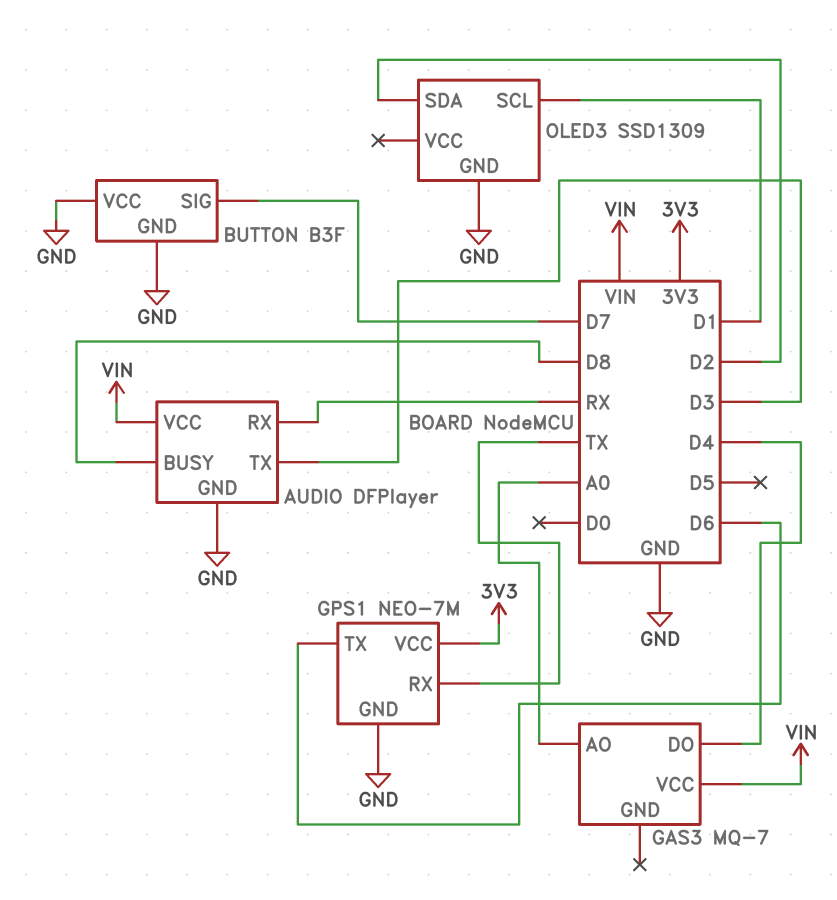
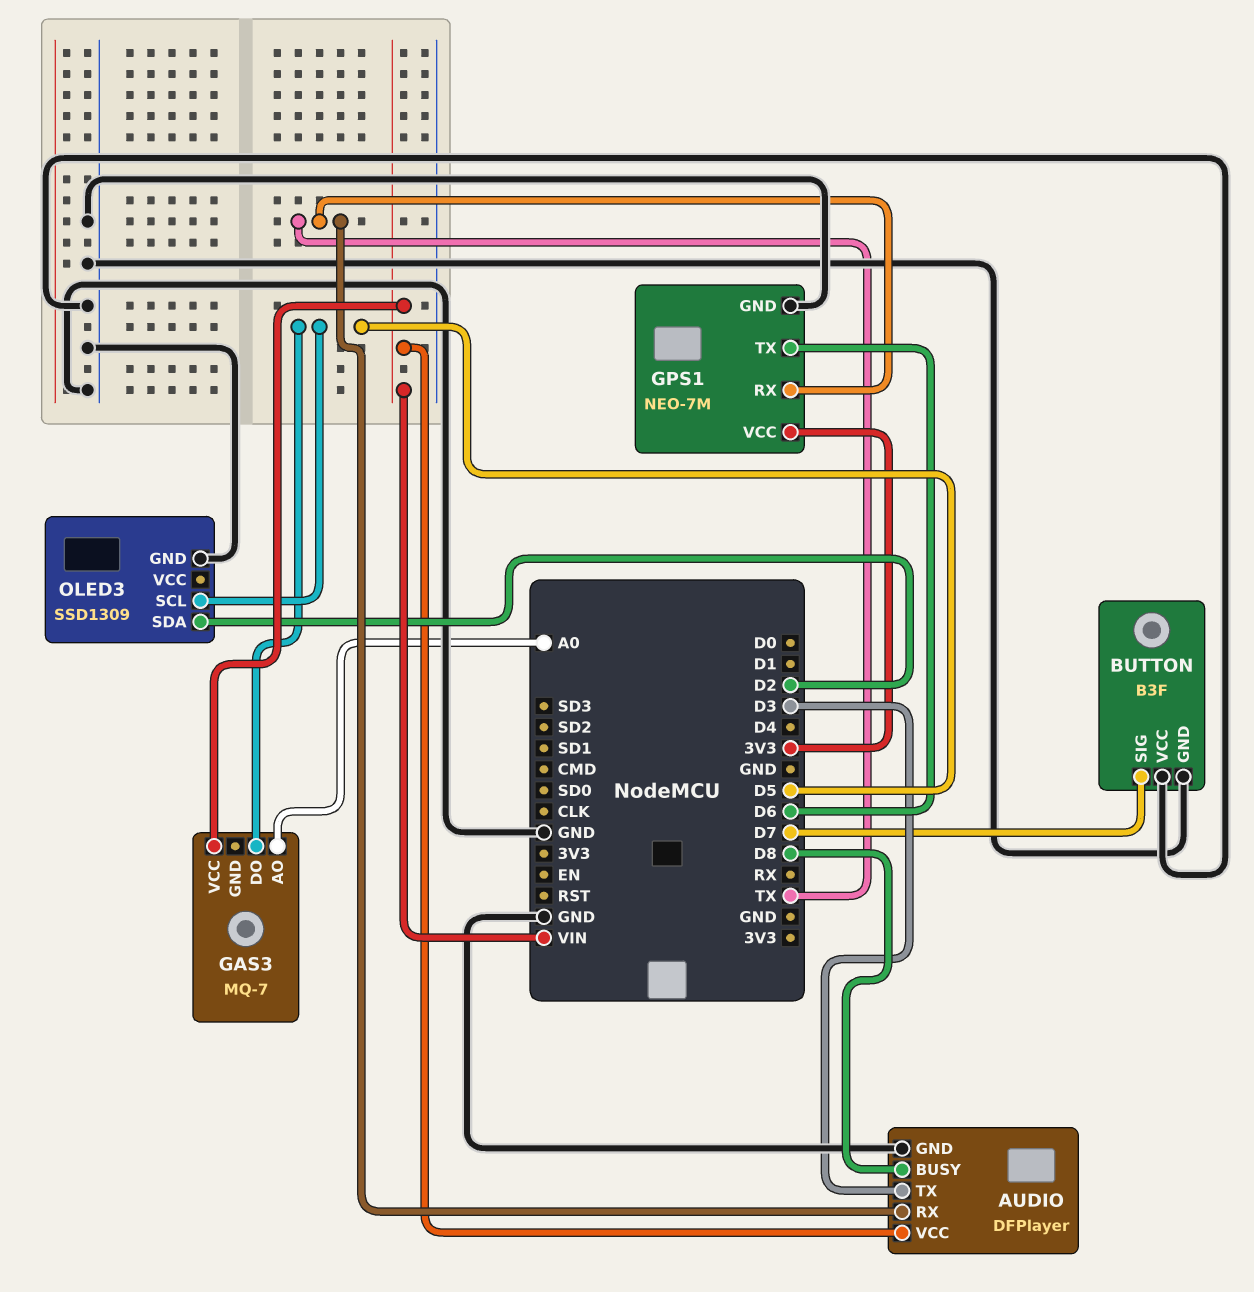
AUDIO pin RX: RX -> TX
GAS3 pin DO: D4 -> D5
OLED3 pin SCL: D1 -> D5

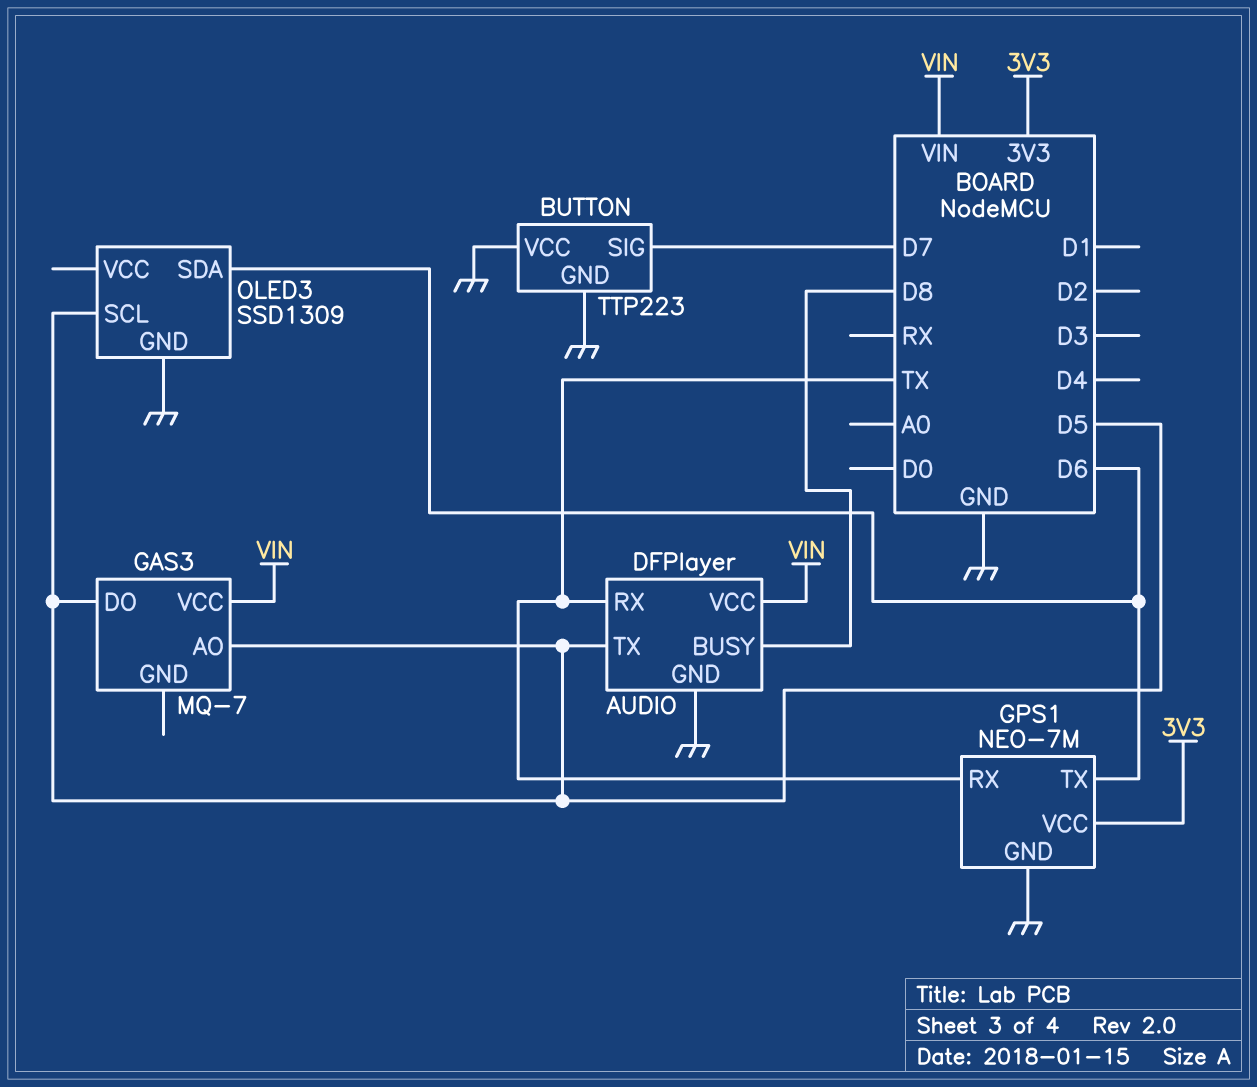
AUDIO pin TX: D3 -> D5
BUTTON: B3F -> TTP223
GAS3 pin AO: A0 -> D5
OLED3 pin SDA: D2 -> D6

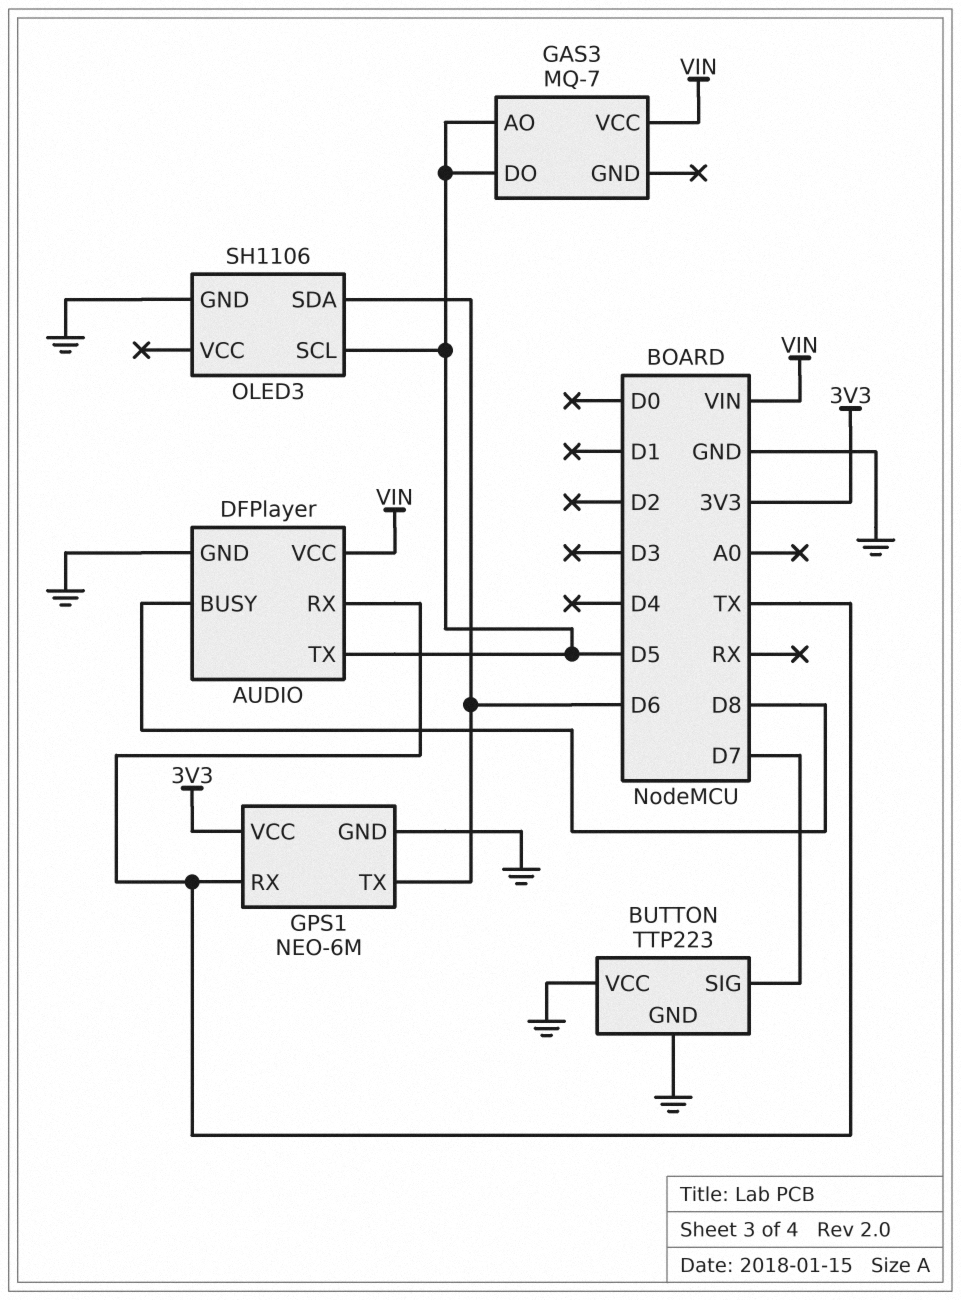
GPS1: NEO-7M -> NEO-6M
OLED3: SSD1309 -> SH1106

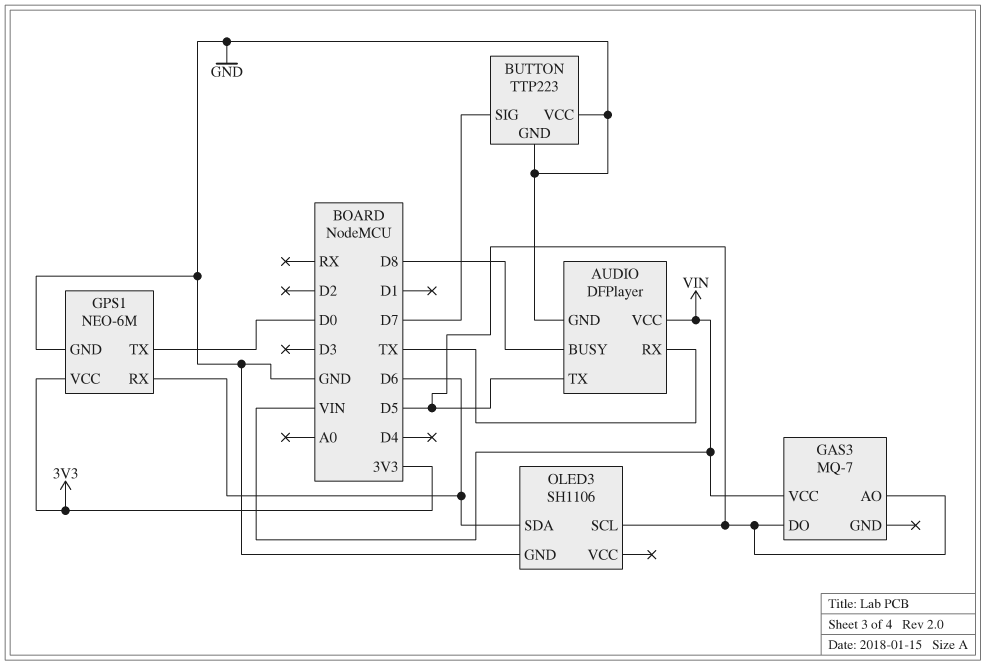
GPS1 pin RX: TX -> D6
GPS1 pin TX: D6 -> D0

